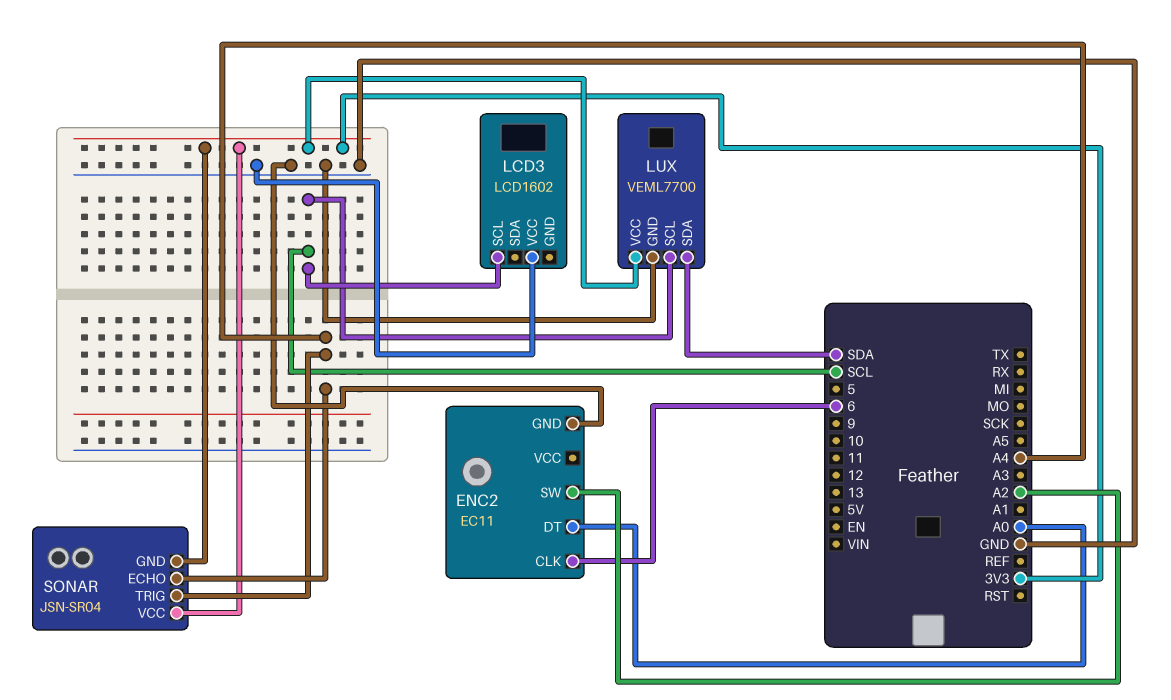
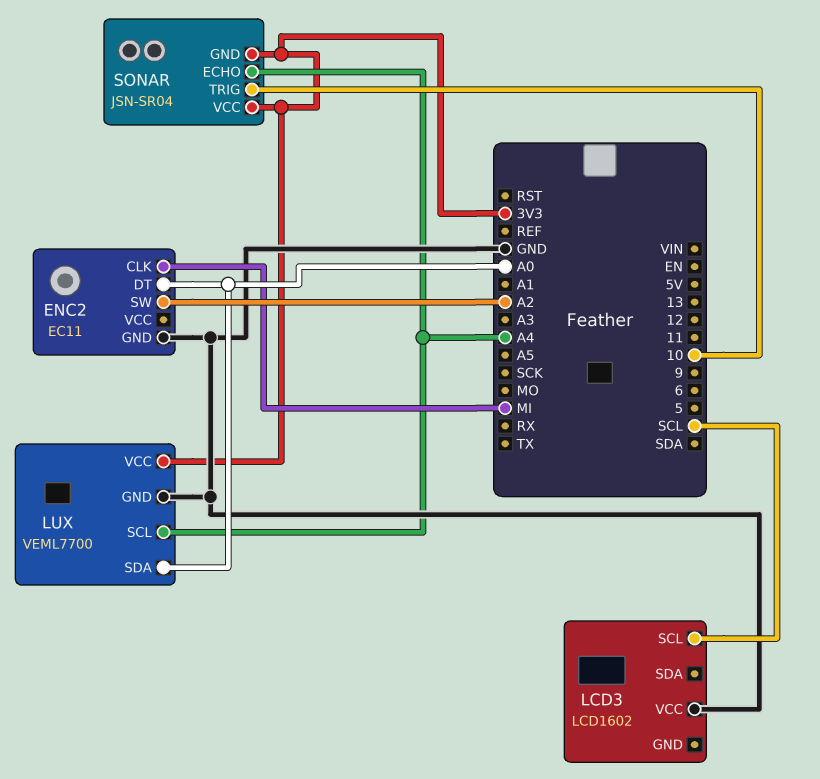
ENC2 pin CLK: 6 -> MI
LUX pin SCL: SCL -> A4
LUX pin SDA: SDA -> A0
SONAR pin TRIG: A4 -> 10

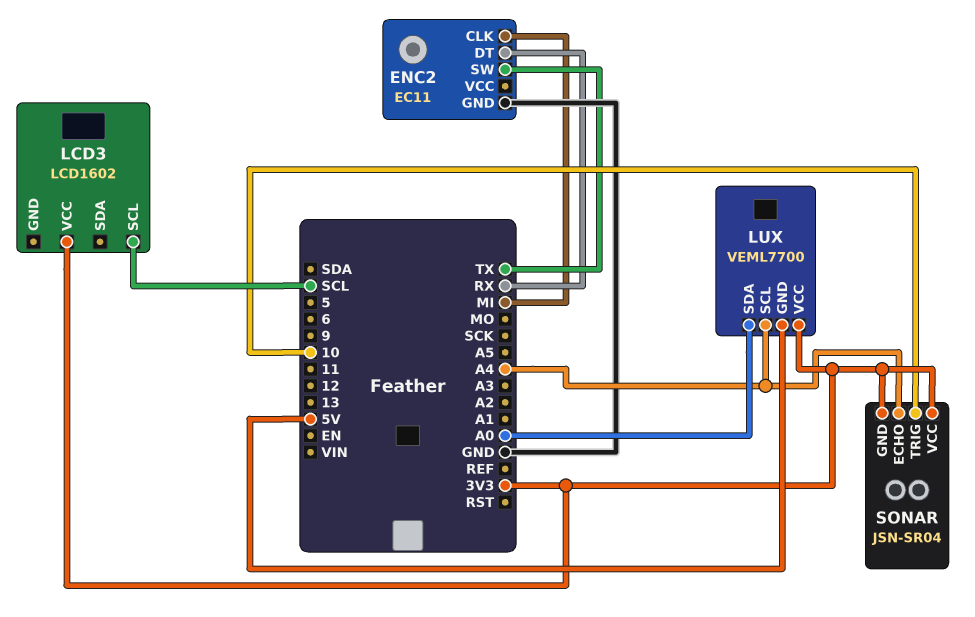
ENC2 pin DT: A0 -> RX
ENC2 pin SW: A2 -> TX
LCD3 pin VCC: GND -> 3V3
LUX pin GND: GND -> 5V

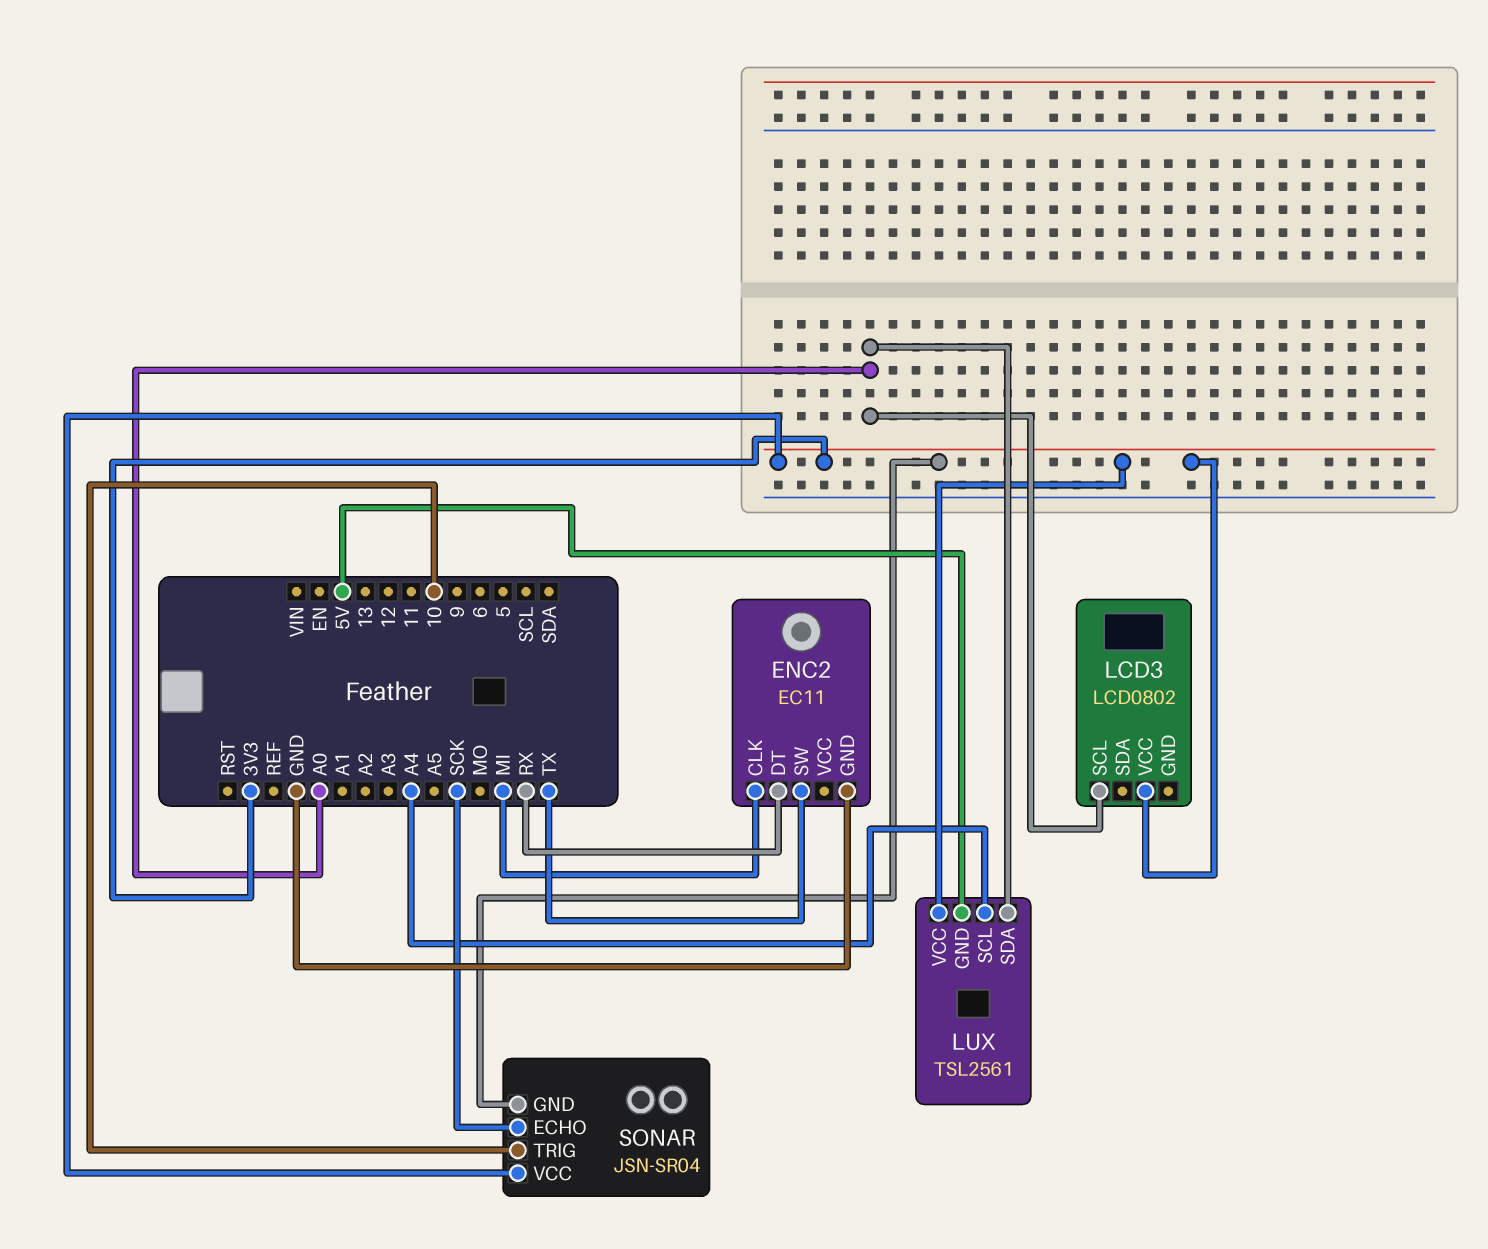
LCD3: LCD1602 -> LCD0802
LCD3 pin SCL: SCL -> A0
LUX: VEML7700 -> TSL2561
SONAR pin ECHO: A4 -> SCK

